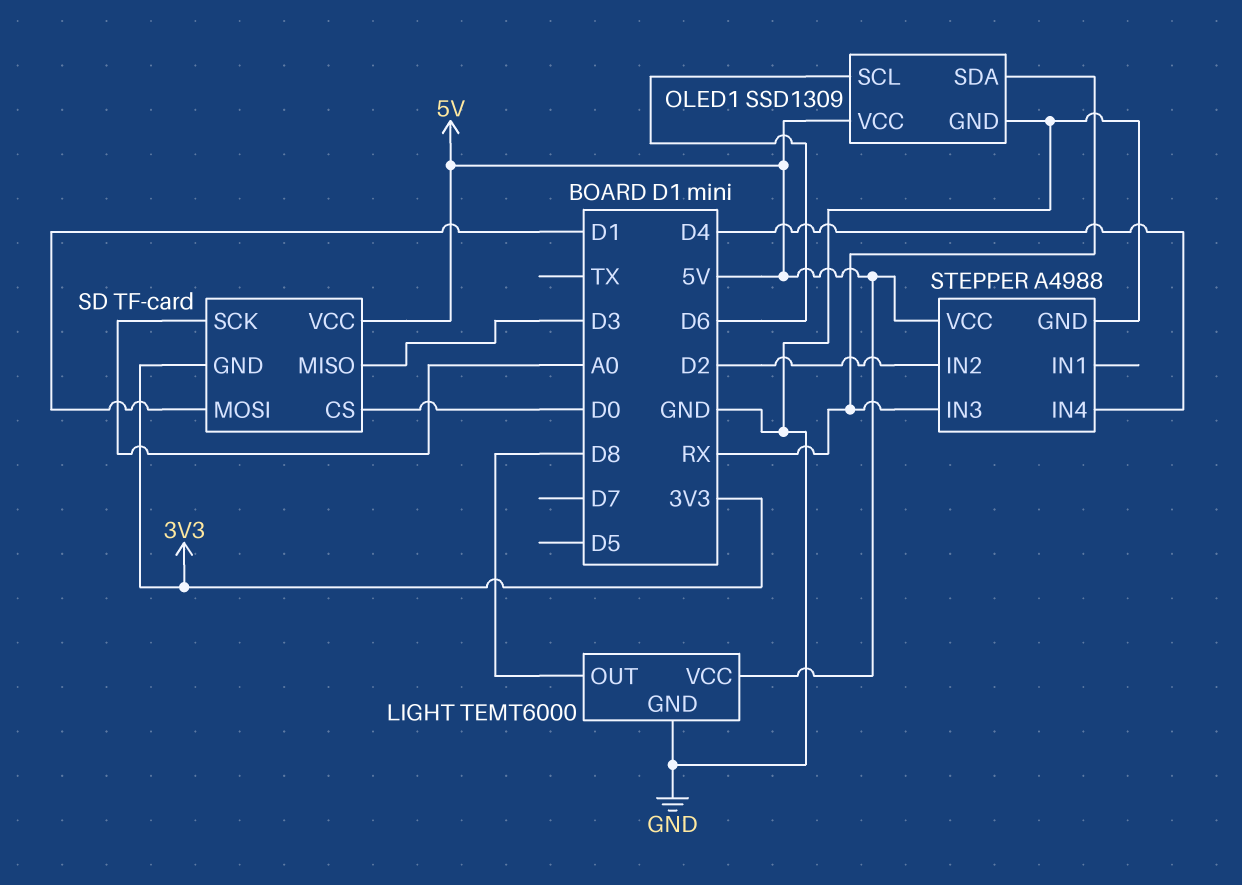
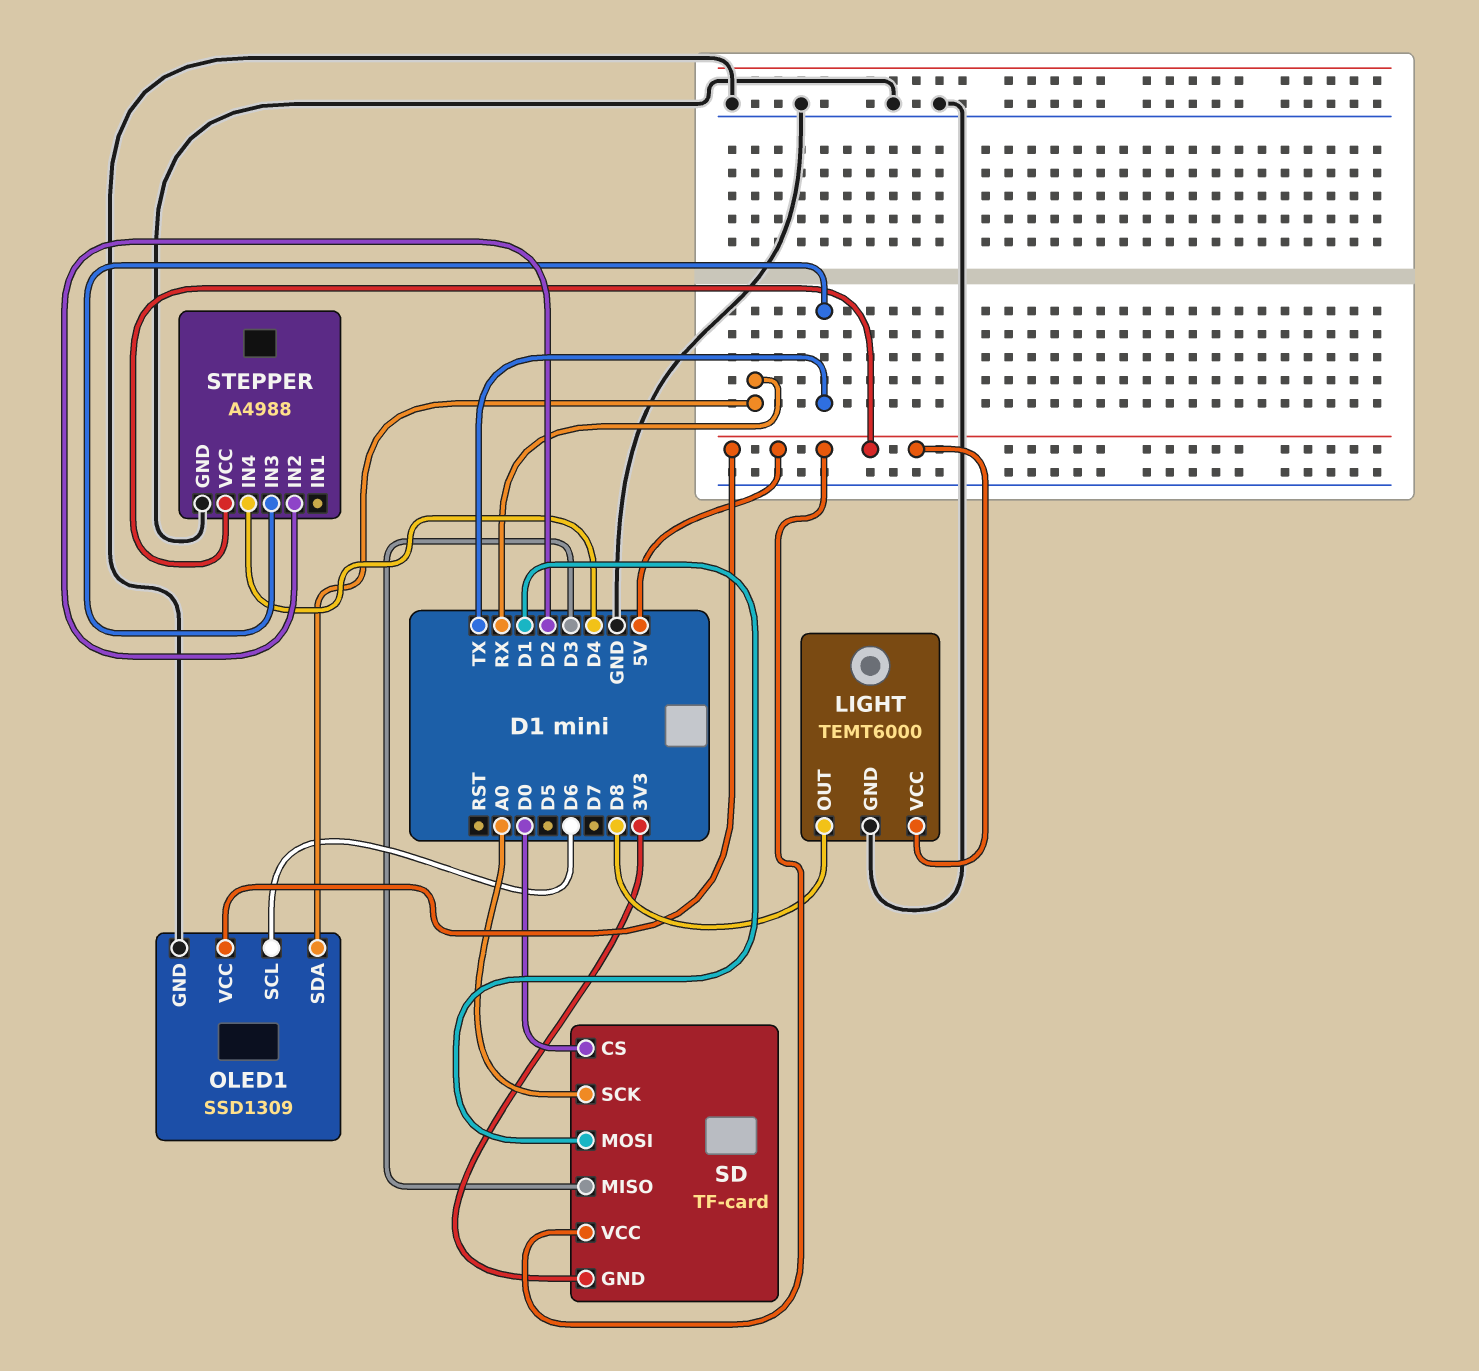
STEPPER pin IN3: RX -> TX

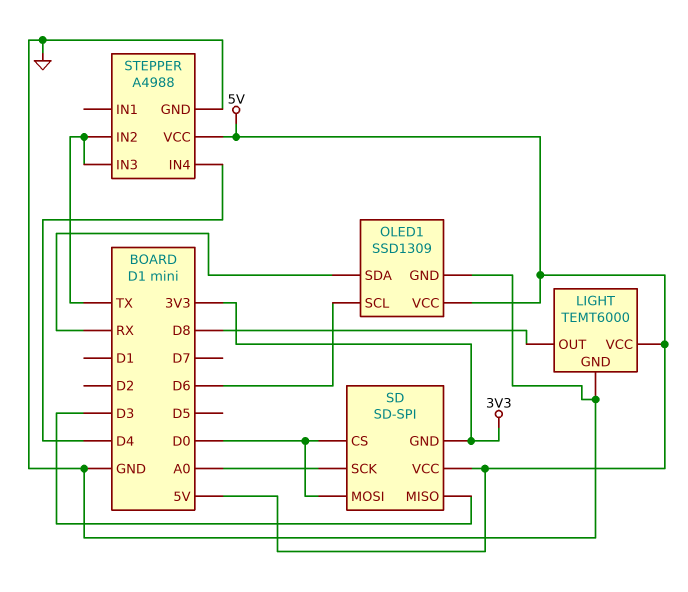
SD: TF-card -> SD-SPI
SD pin MOSI: D1 -> D0
STEPPER pin IN2: D2 -> TX

